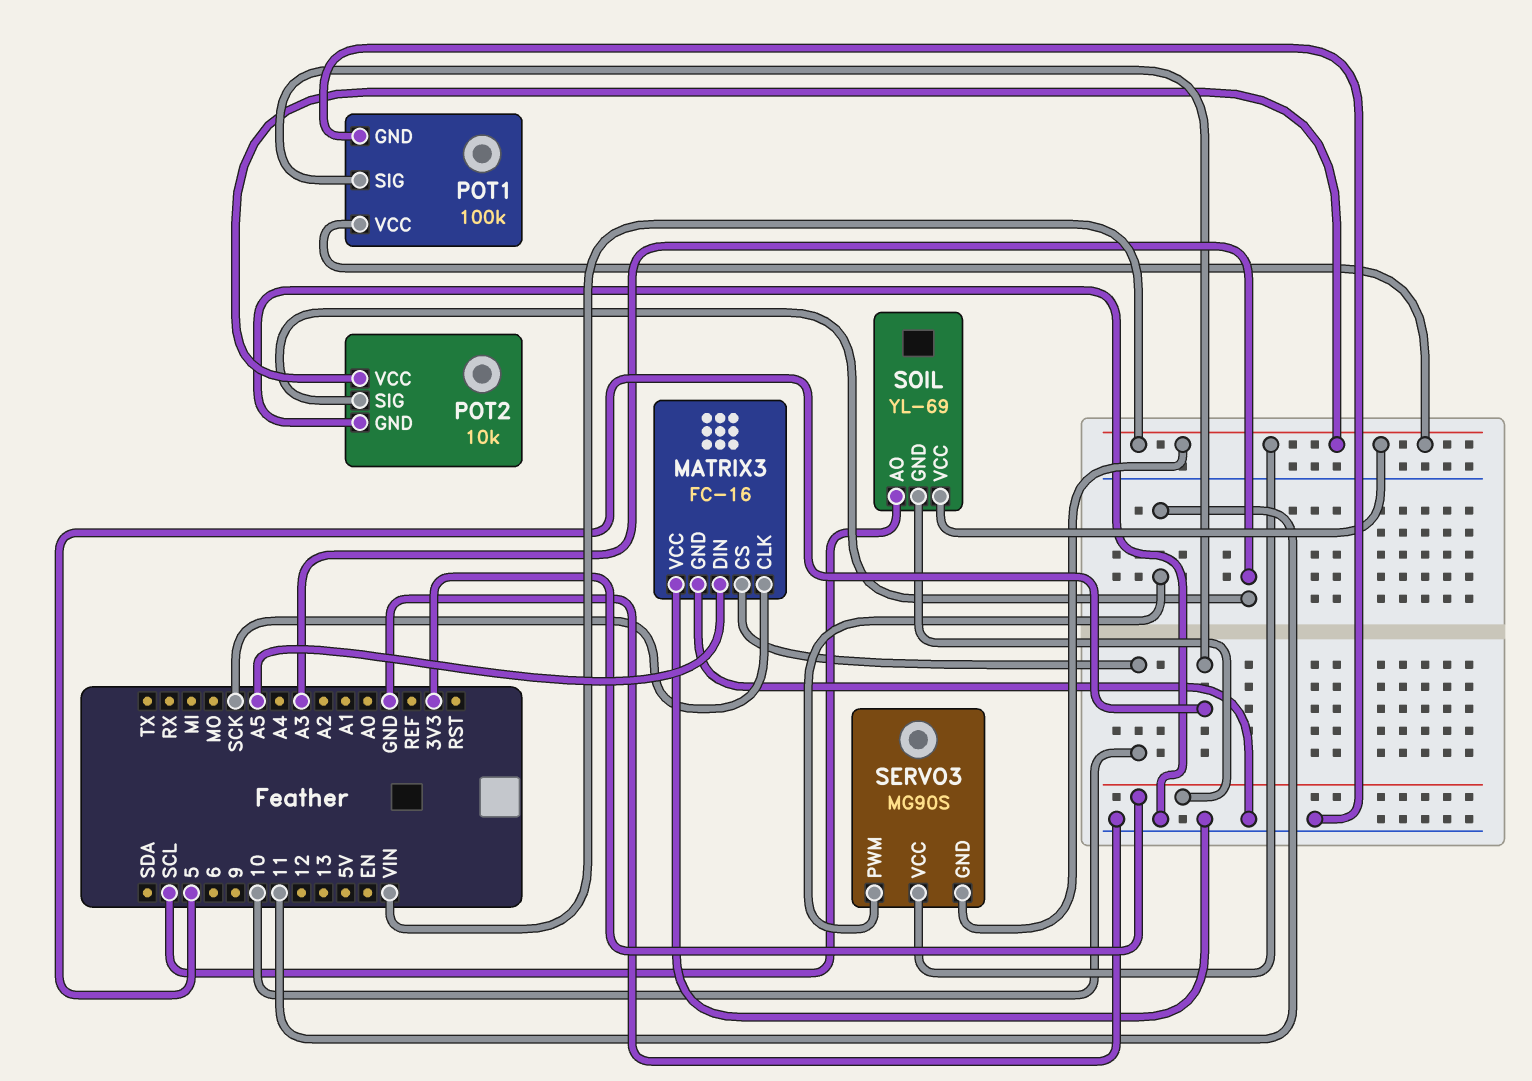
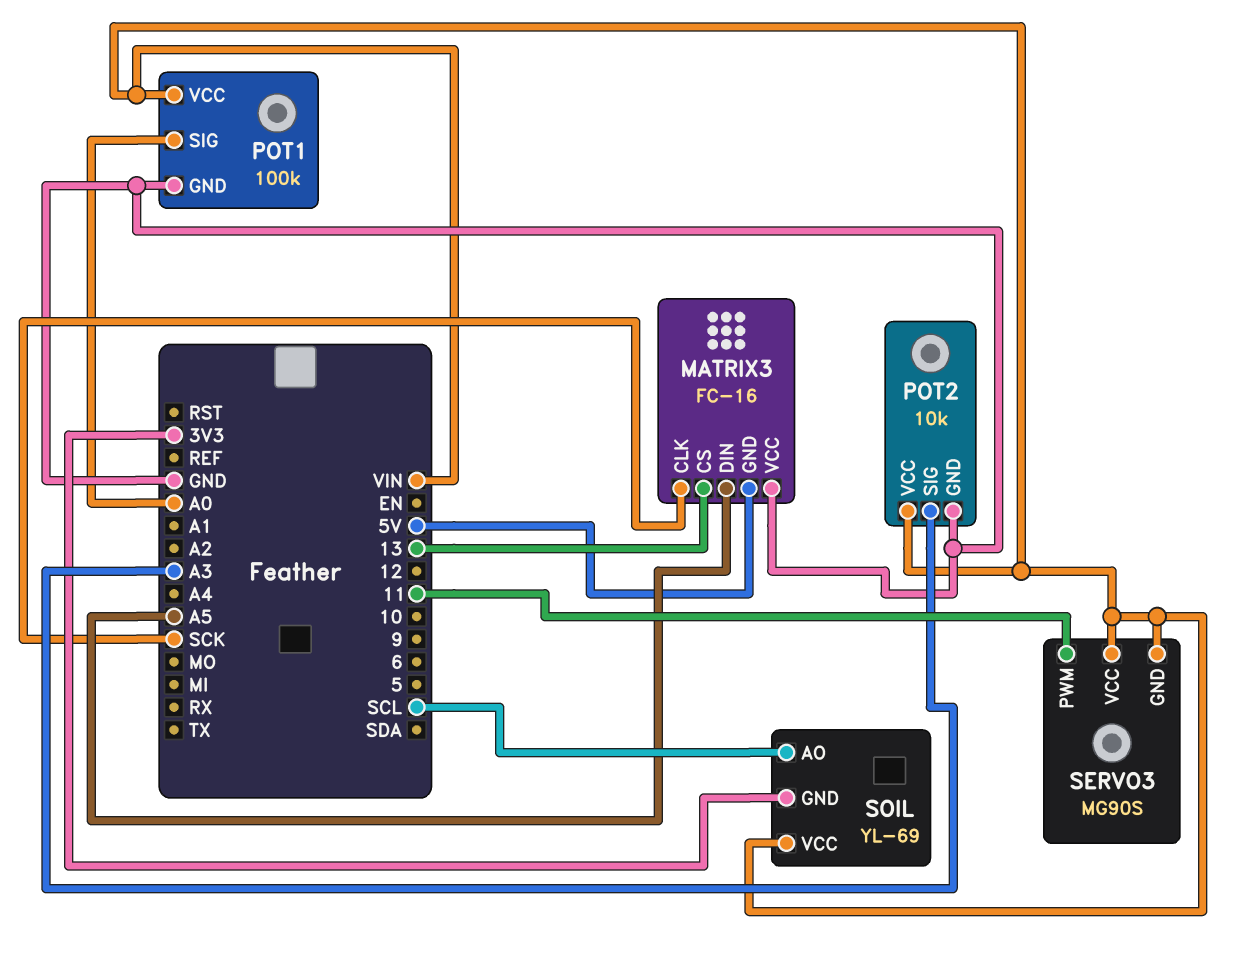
MATRIX3 pin CS: 10 -> 13
MATRIX3 pin GND: GND -> 5V
POT1 pin SIG: 5 -> A0

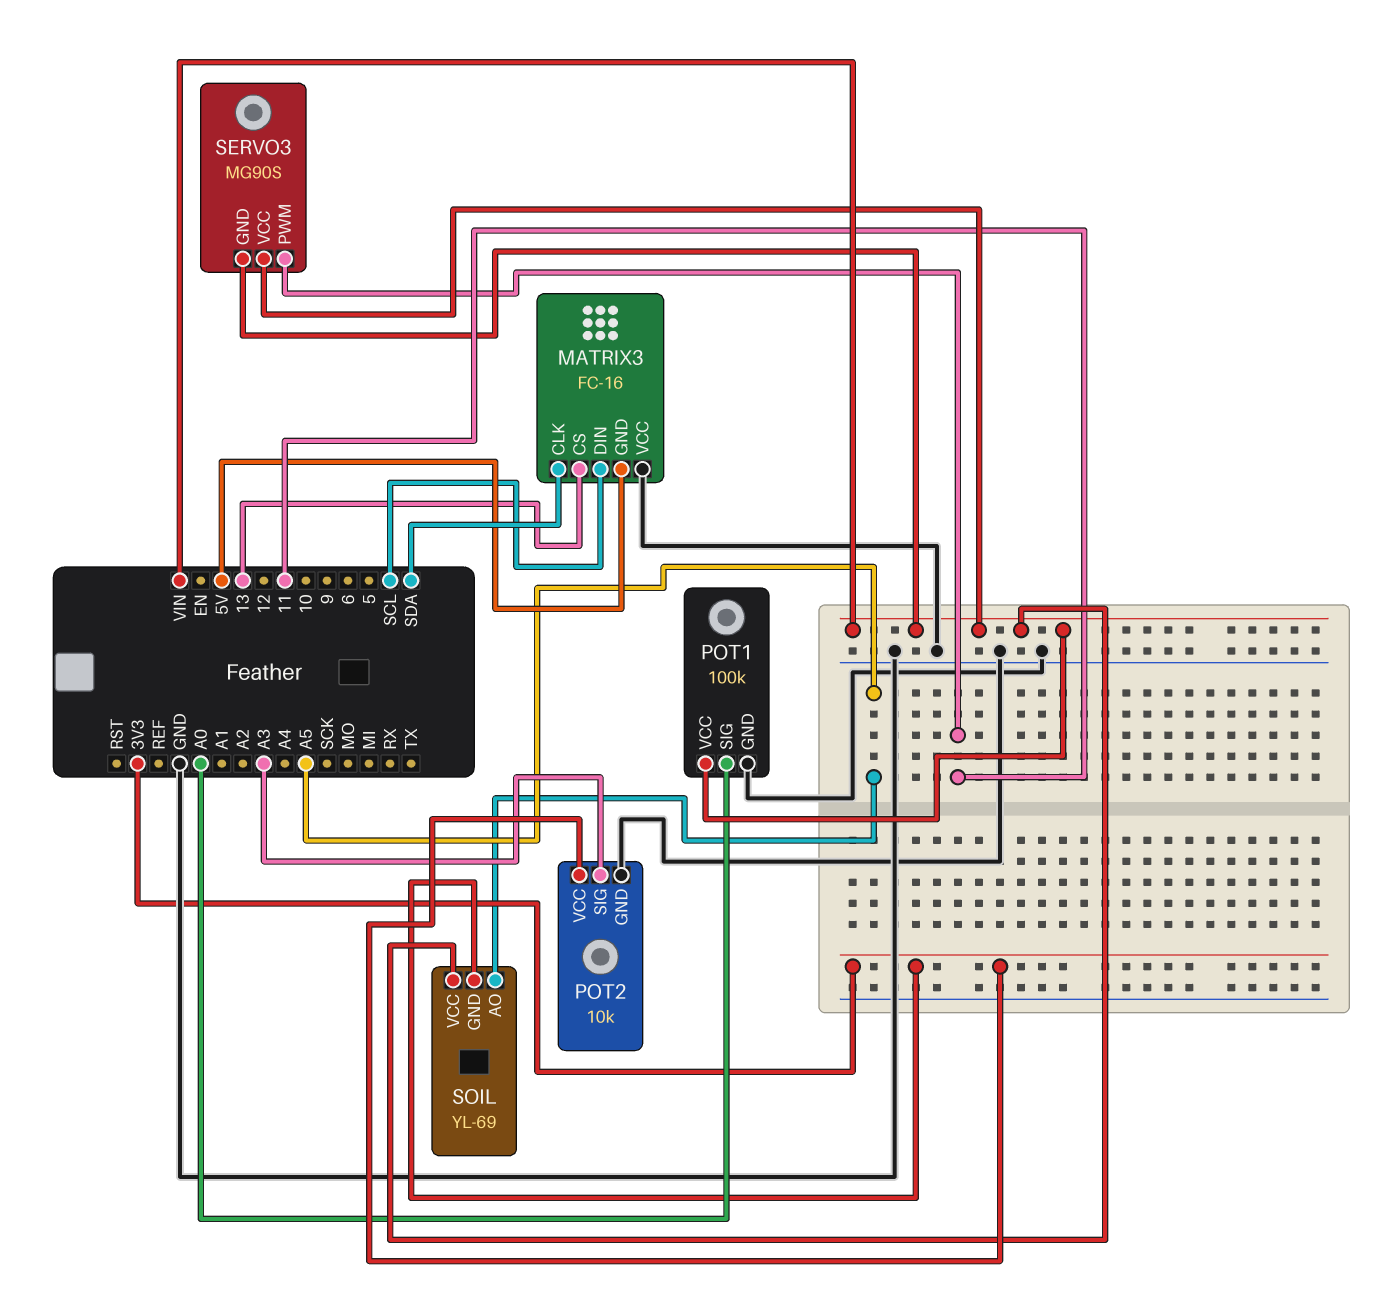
MATRIX3 pin CLK: SCK -> SDA
MATRIX3 pin DIN: A5 -> SCL
POT2 pin VCC: VIN -> 3V3
SOIL pin AO: SCL -> A5

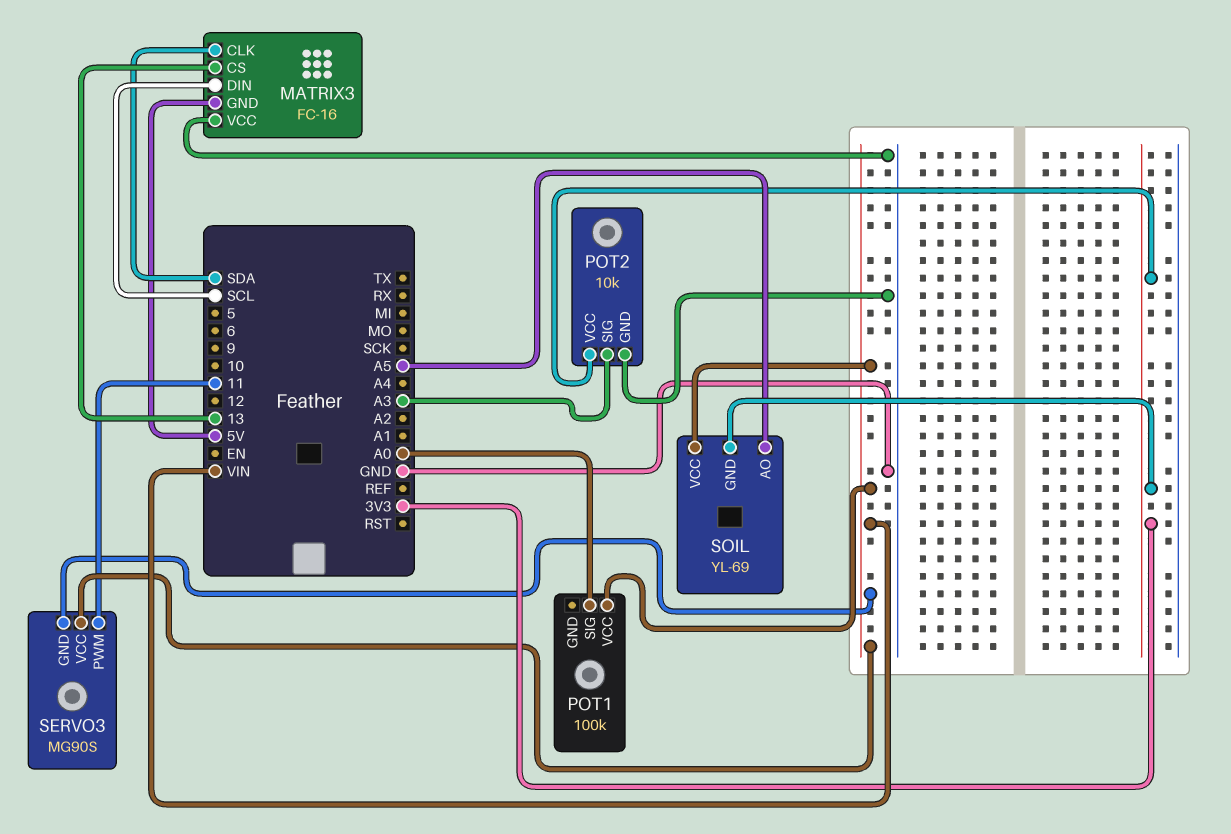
POT1 pin GND: GND -> none

